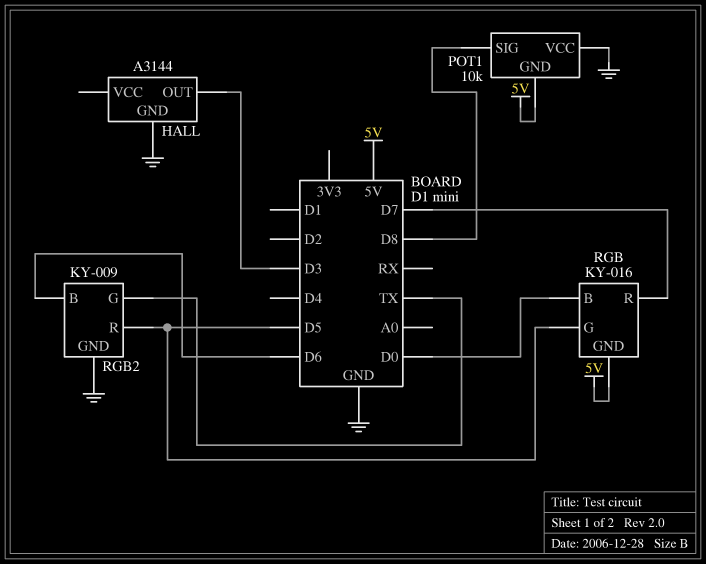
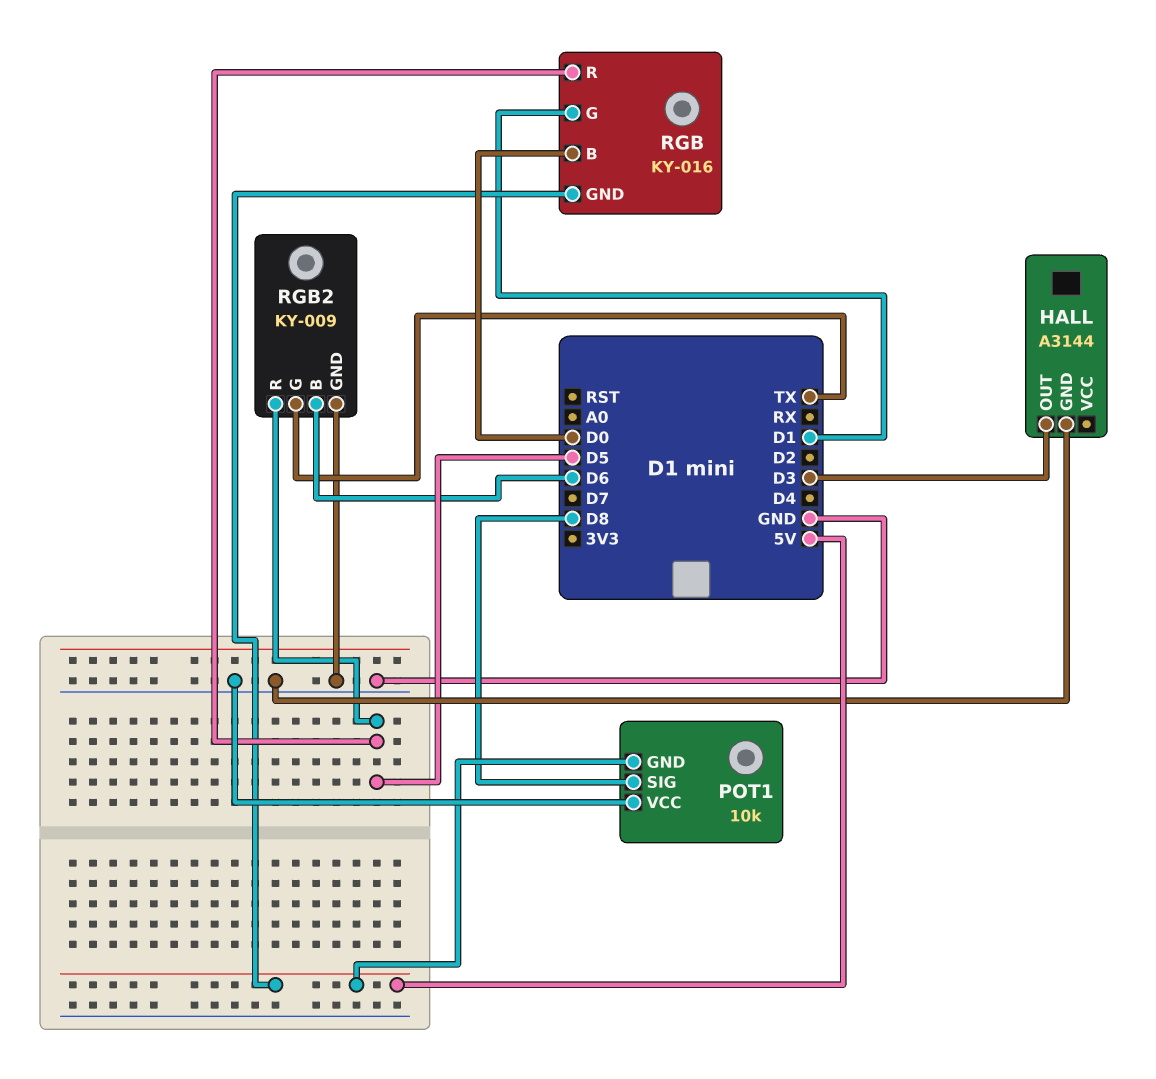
RGB pin G: D5 -> D1
RGB pin R: D7 -> D5

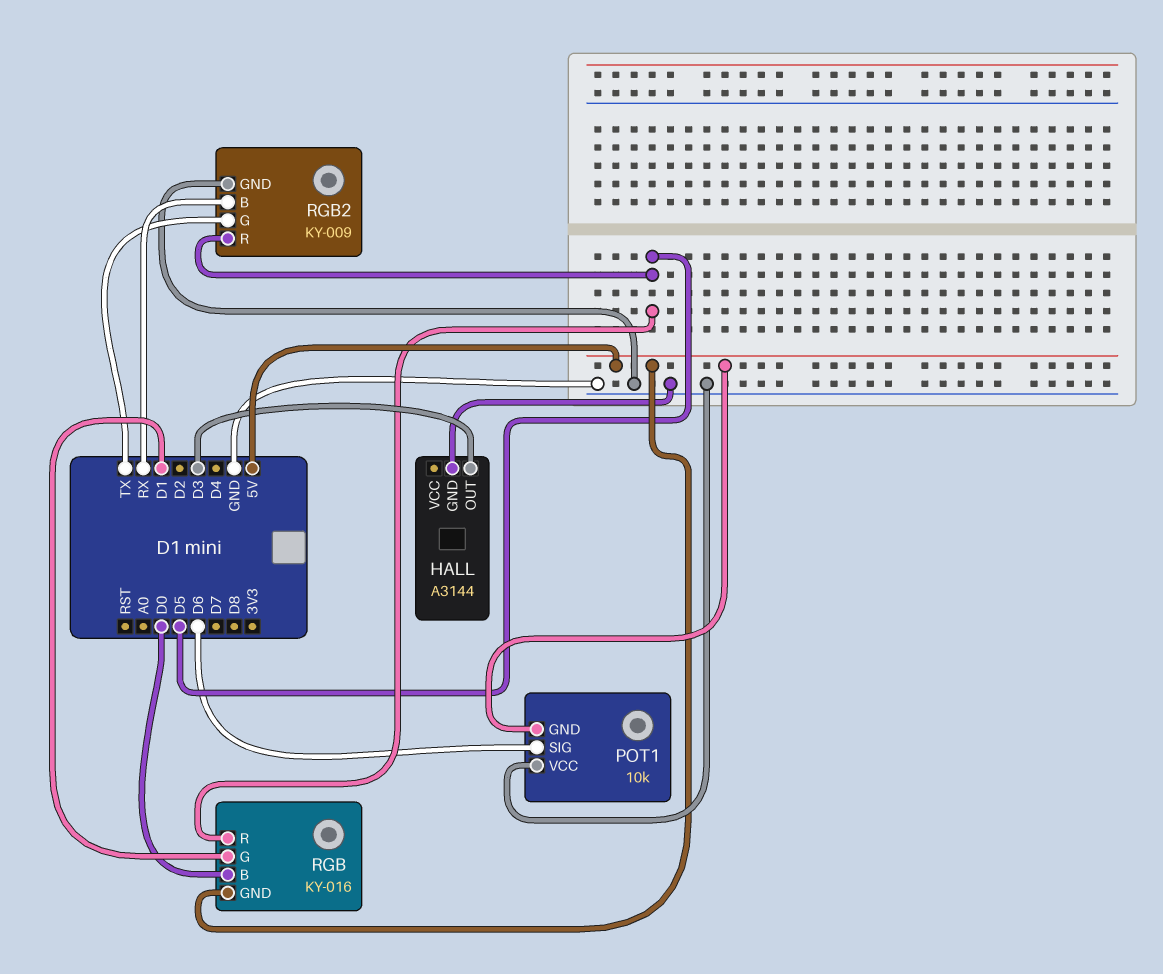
POT1 pin SIG: D8 -> D6
RGB2 pin B: D6 -> RX

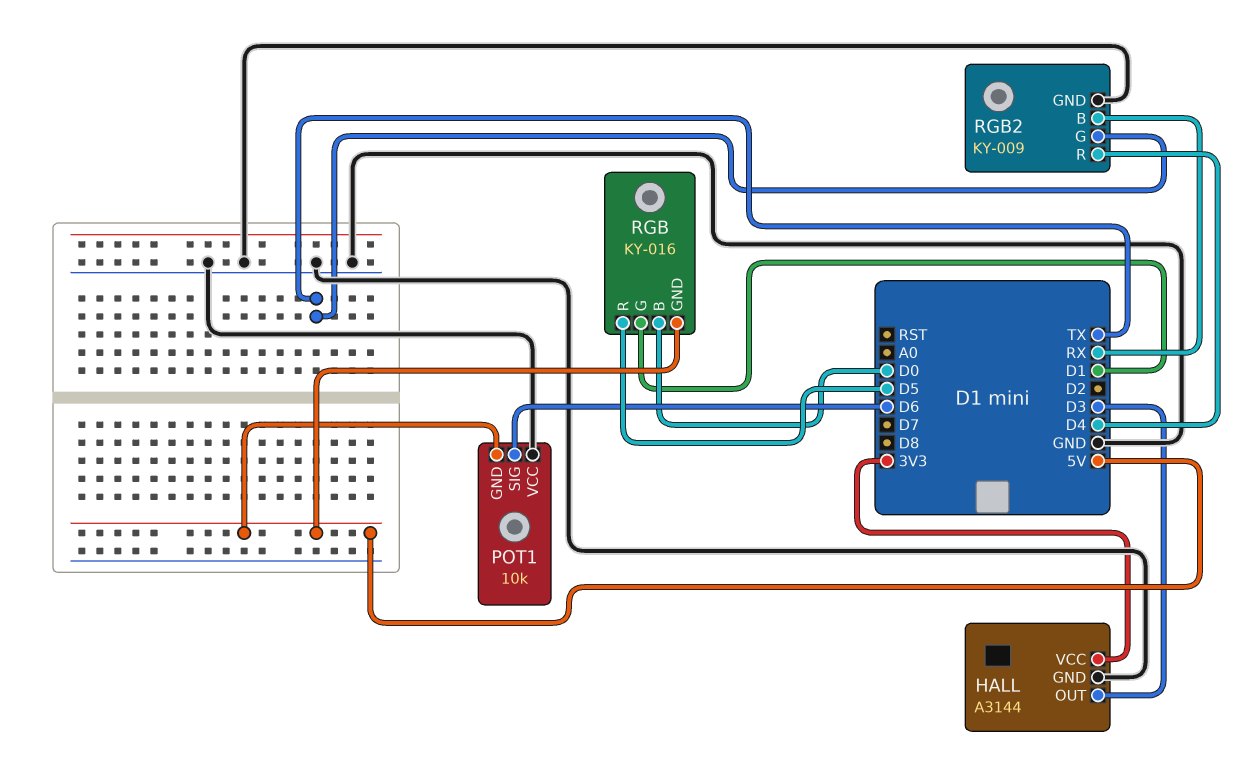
HALL pin VCC: none -> 3V3
RGB2 pin R: D5 -> D4

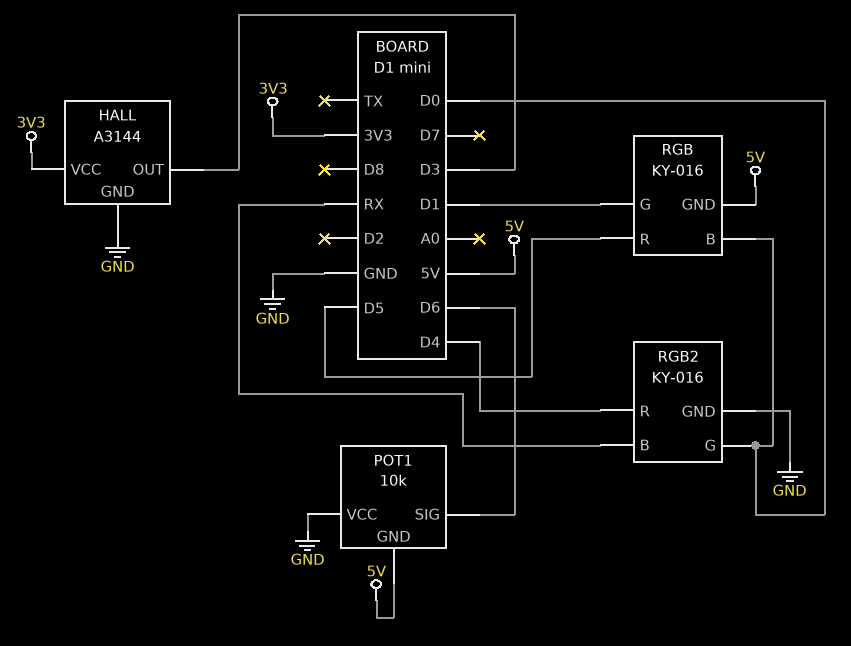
RGB2: KY-009 -> KY-016
RGB2 pin G: TX -> D0

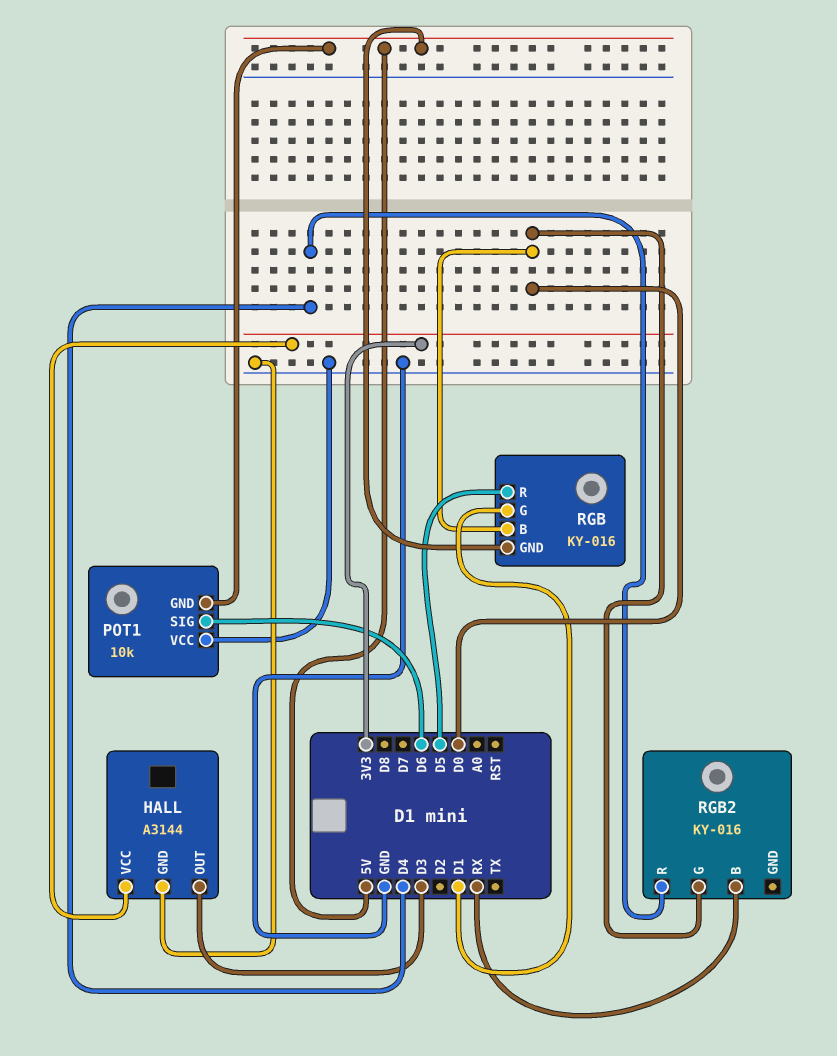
RGB2 pin GND: GND -> none

